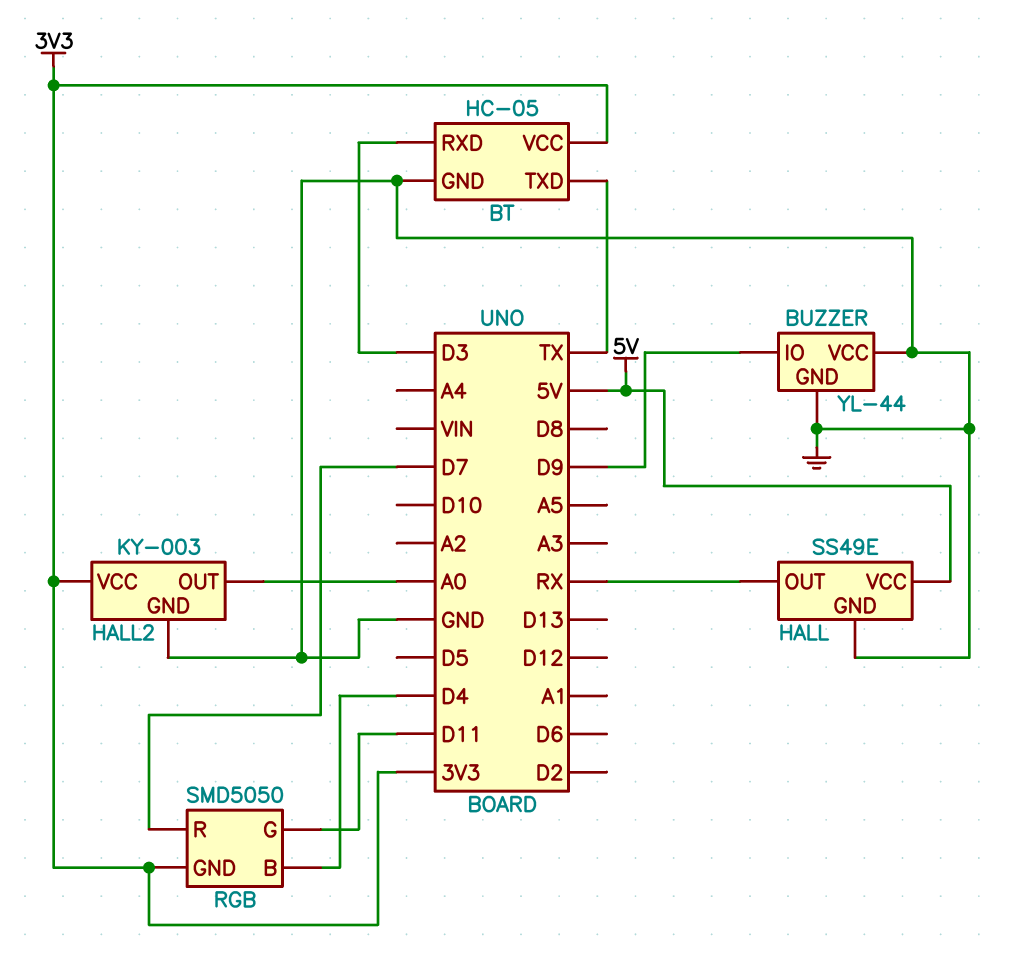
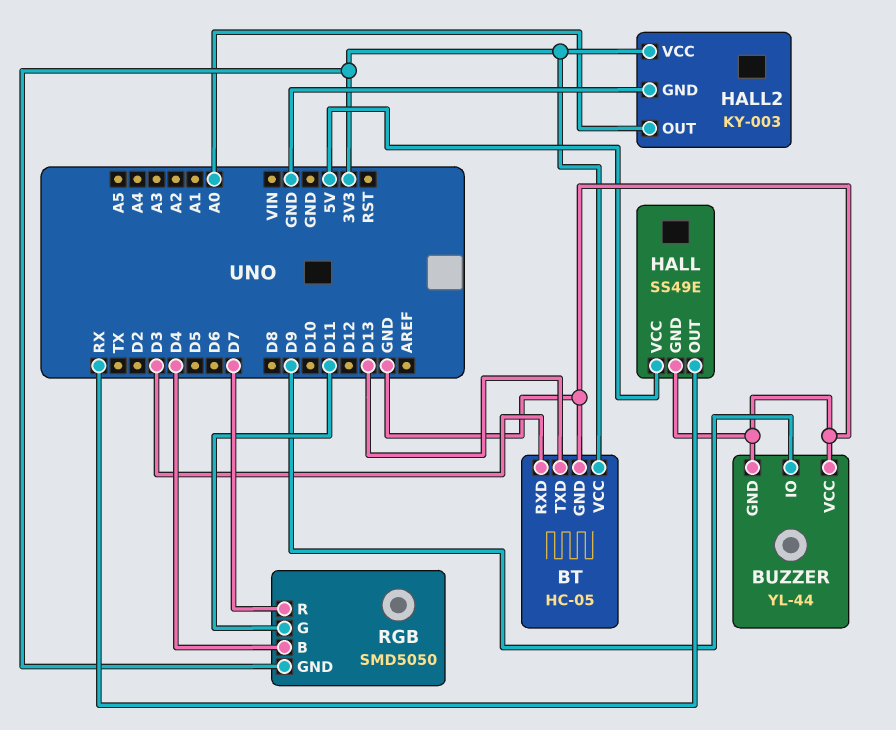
BT pin TXD: TX -> D13

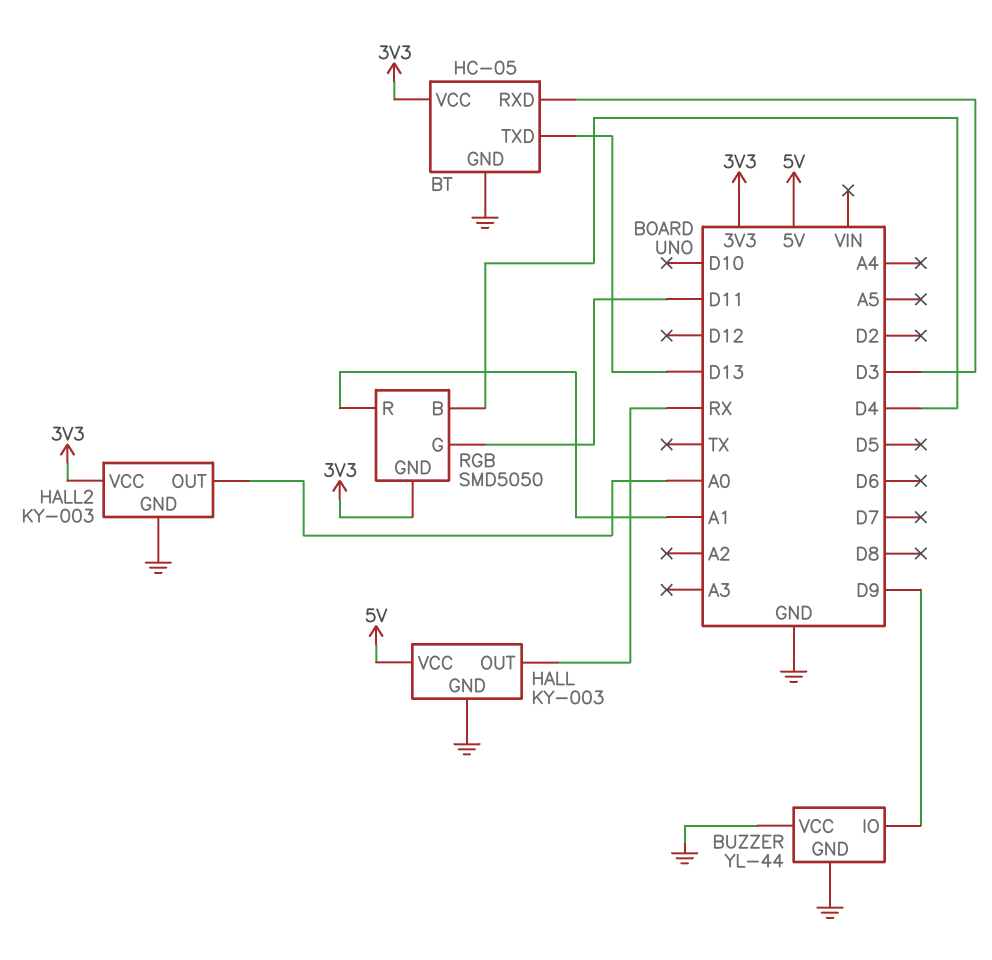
HALL: SS49E -> KY-003
RGB pin R: D7 -> A1

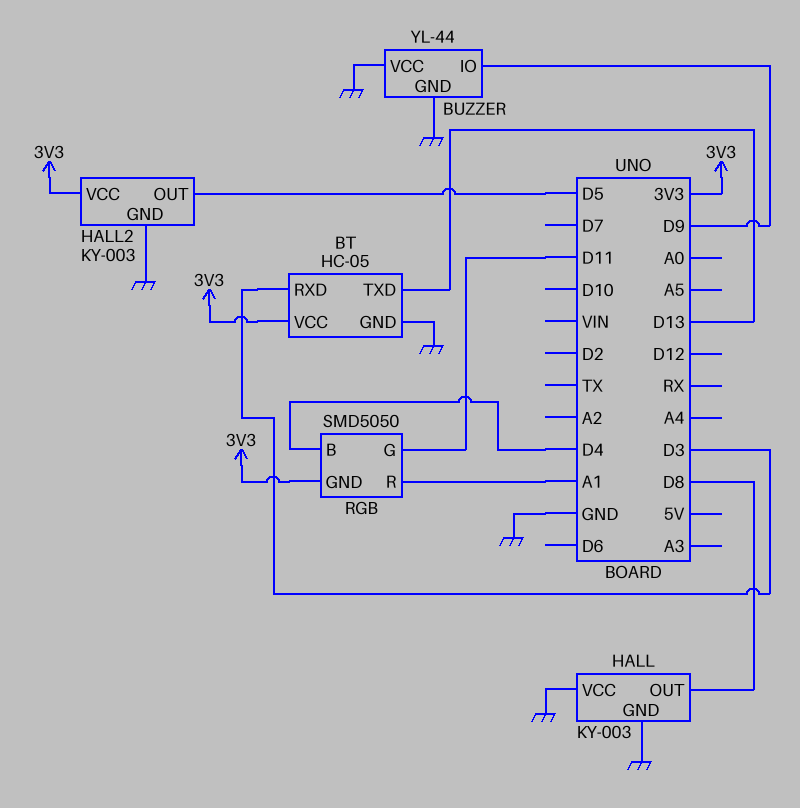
HALL pin OUT: RX -> D8
HALL pin VCC: 5V -> GND
HALL2 pin OUT: A0 -> D5

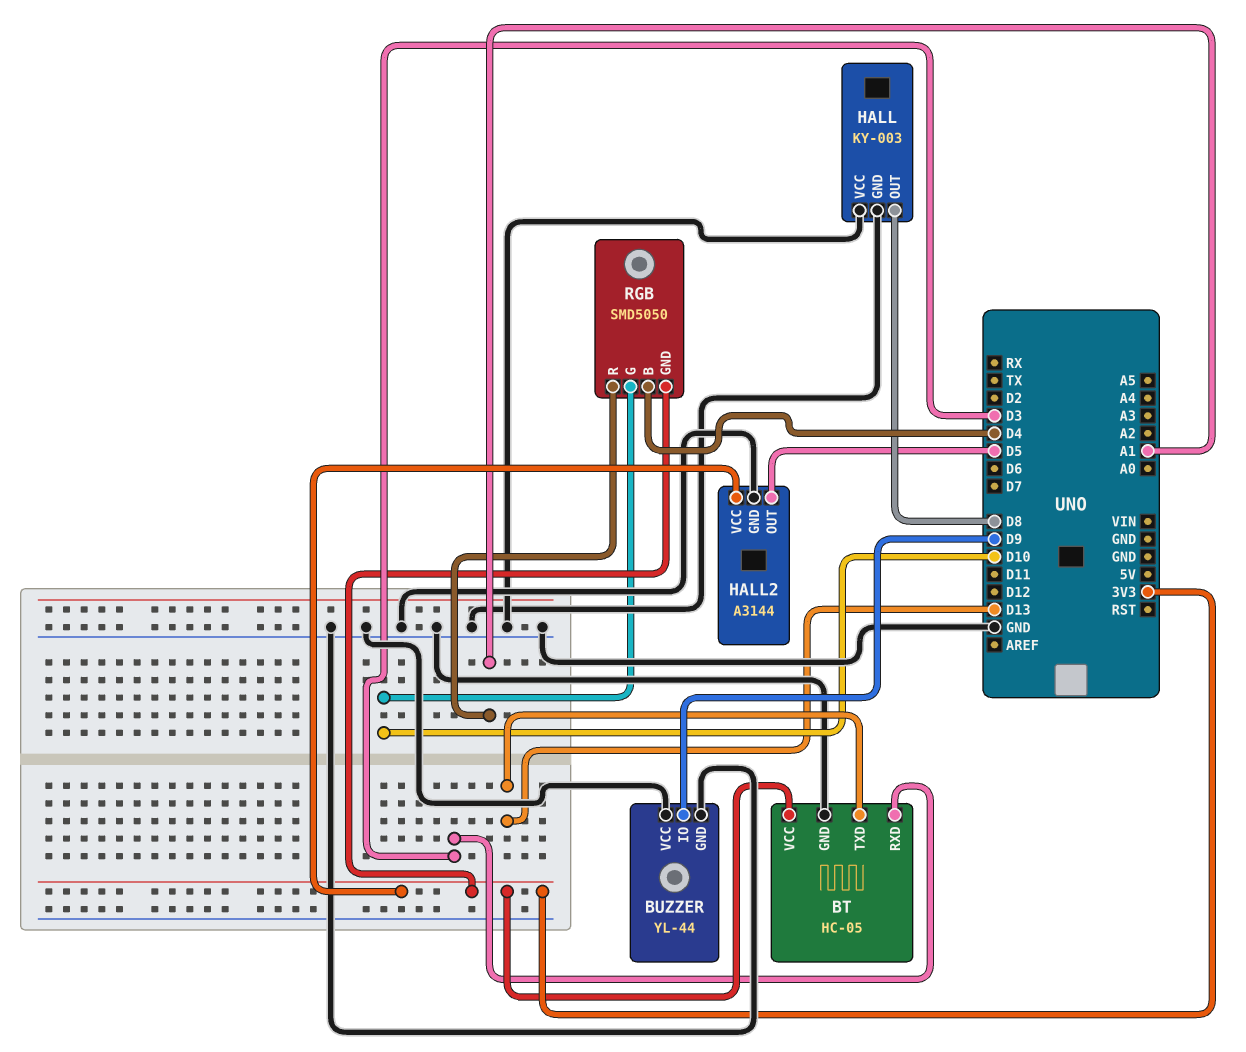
HALL2: KY-003 -> A3144
RGB pin G: D11 -> D10

